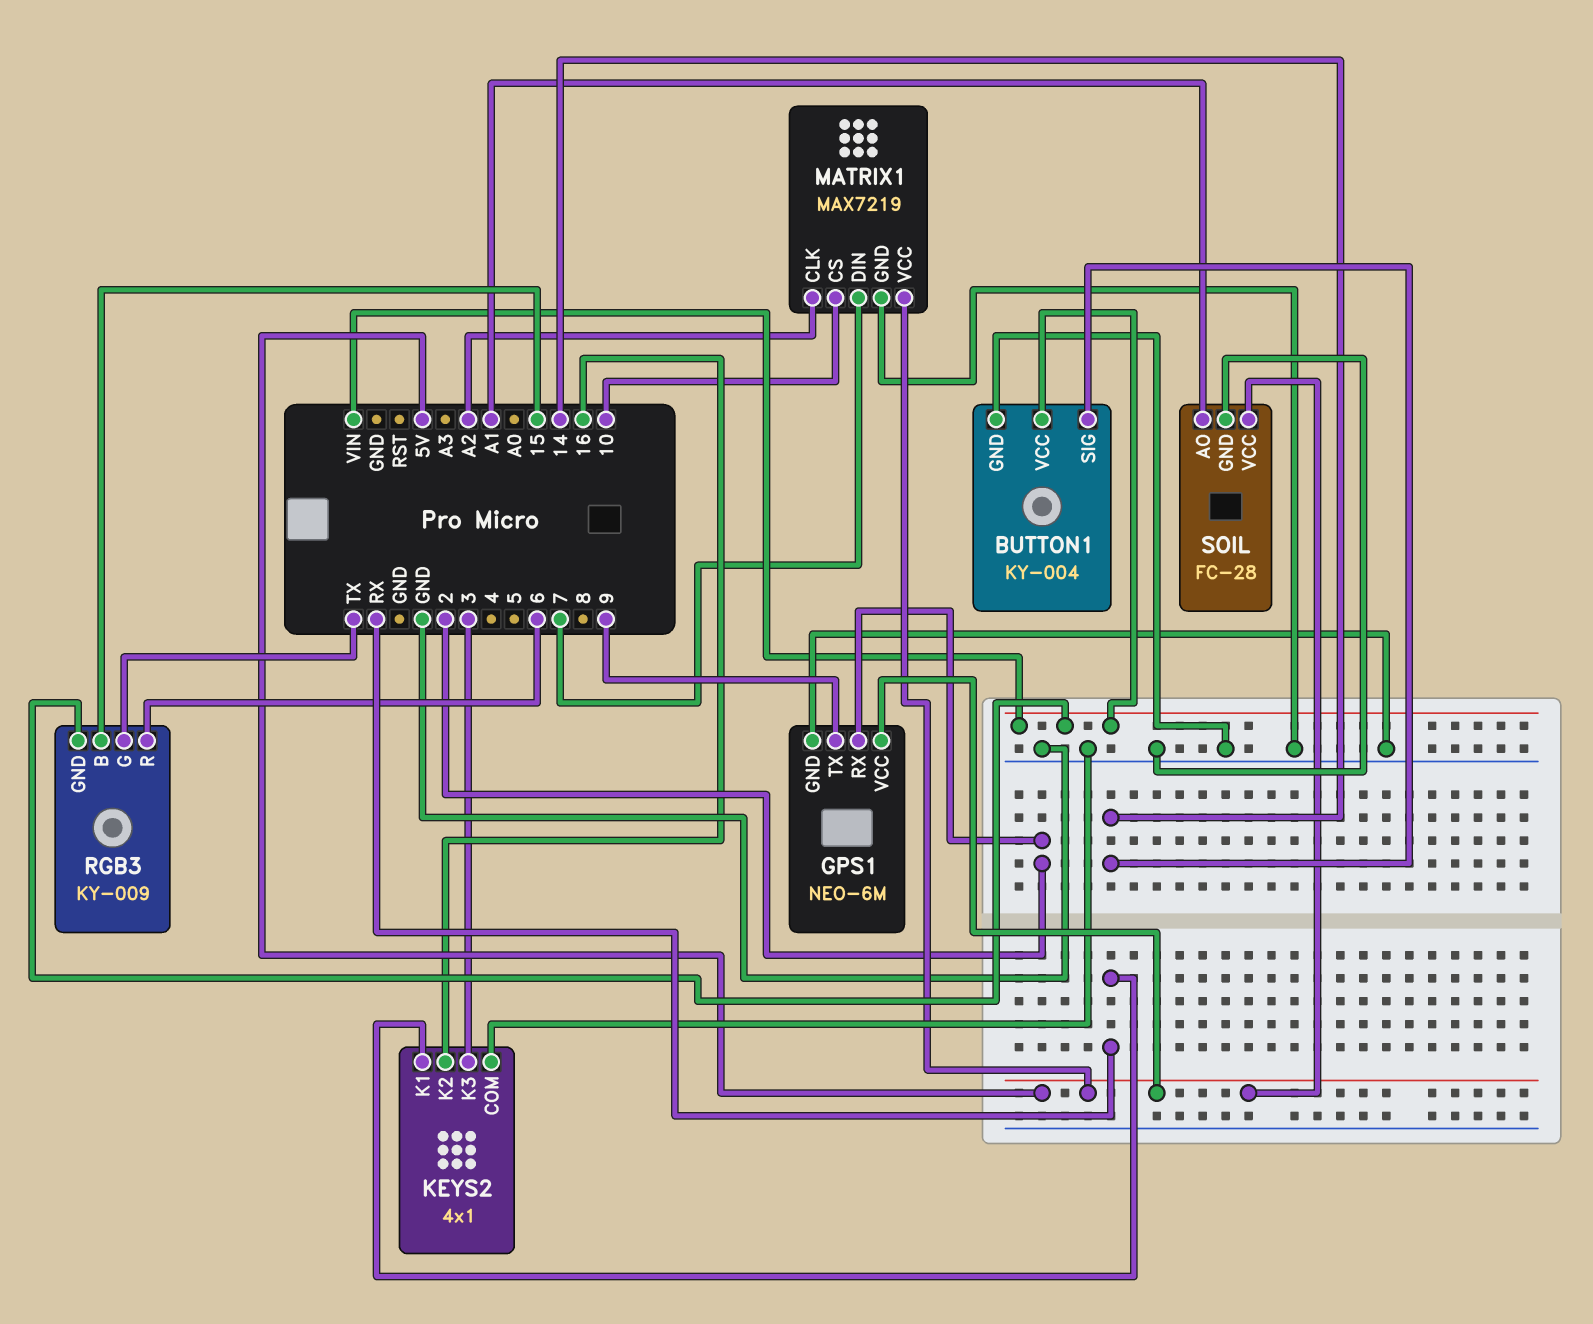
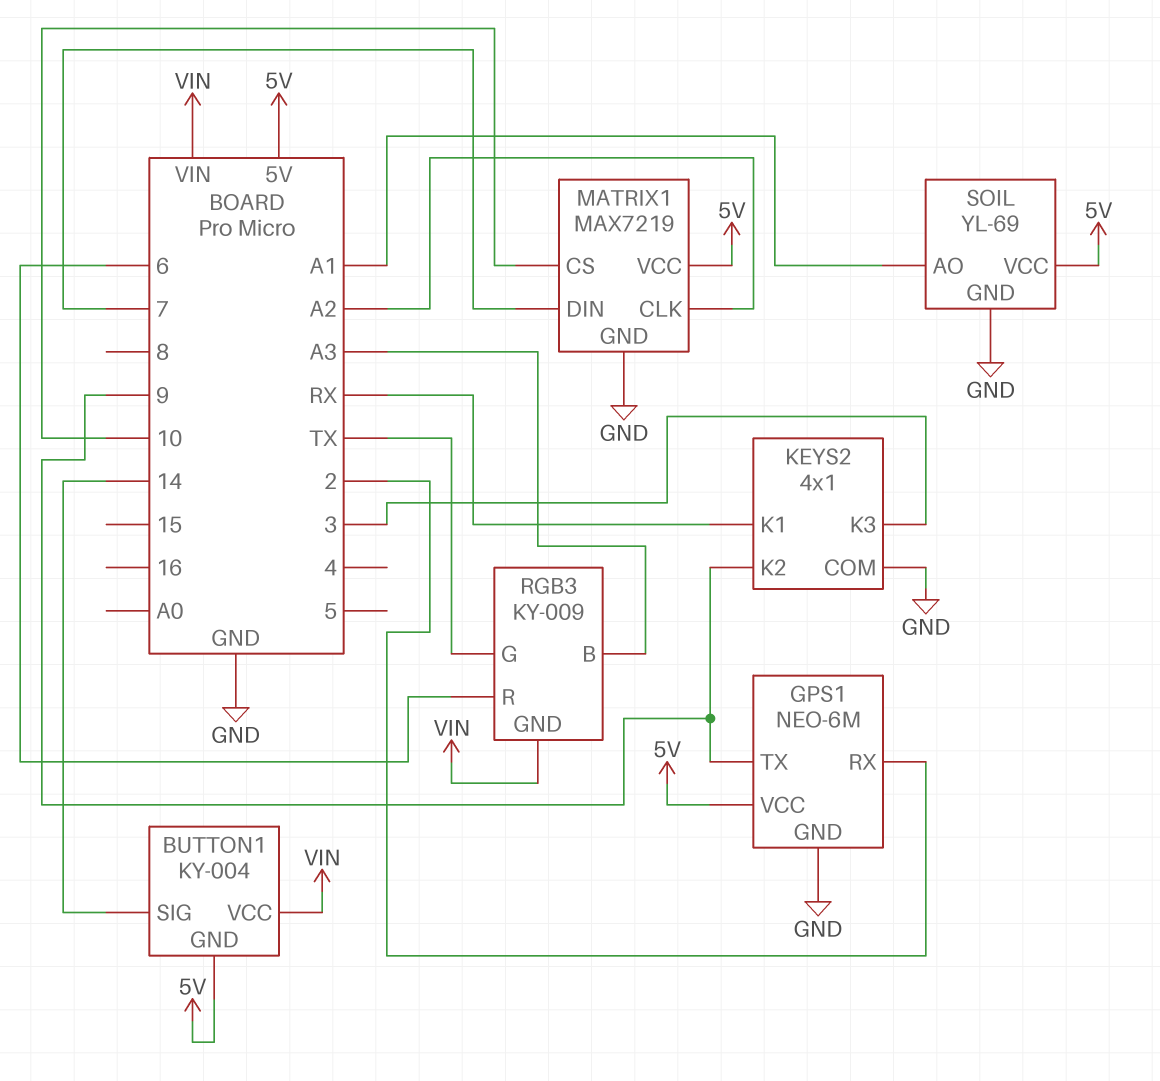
BUTTON1 pin GND: GND -> 5V
KEYS2 pin K2: 16 -> 9
RGB3 pin B: 15 -> A3
SOIL: FC-28 -> YL-69

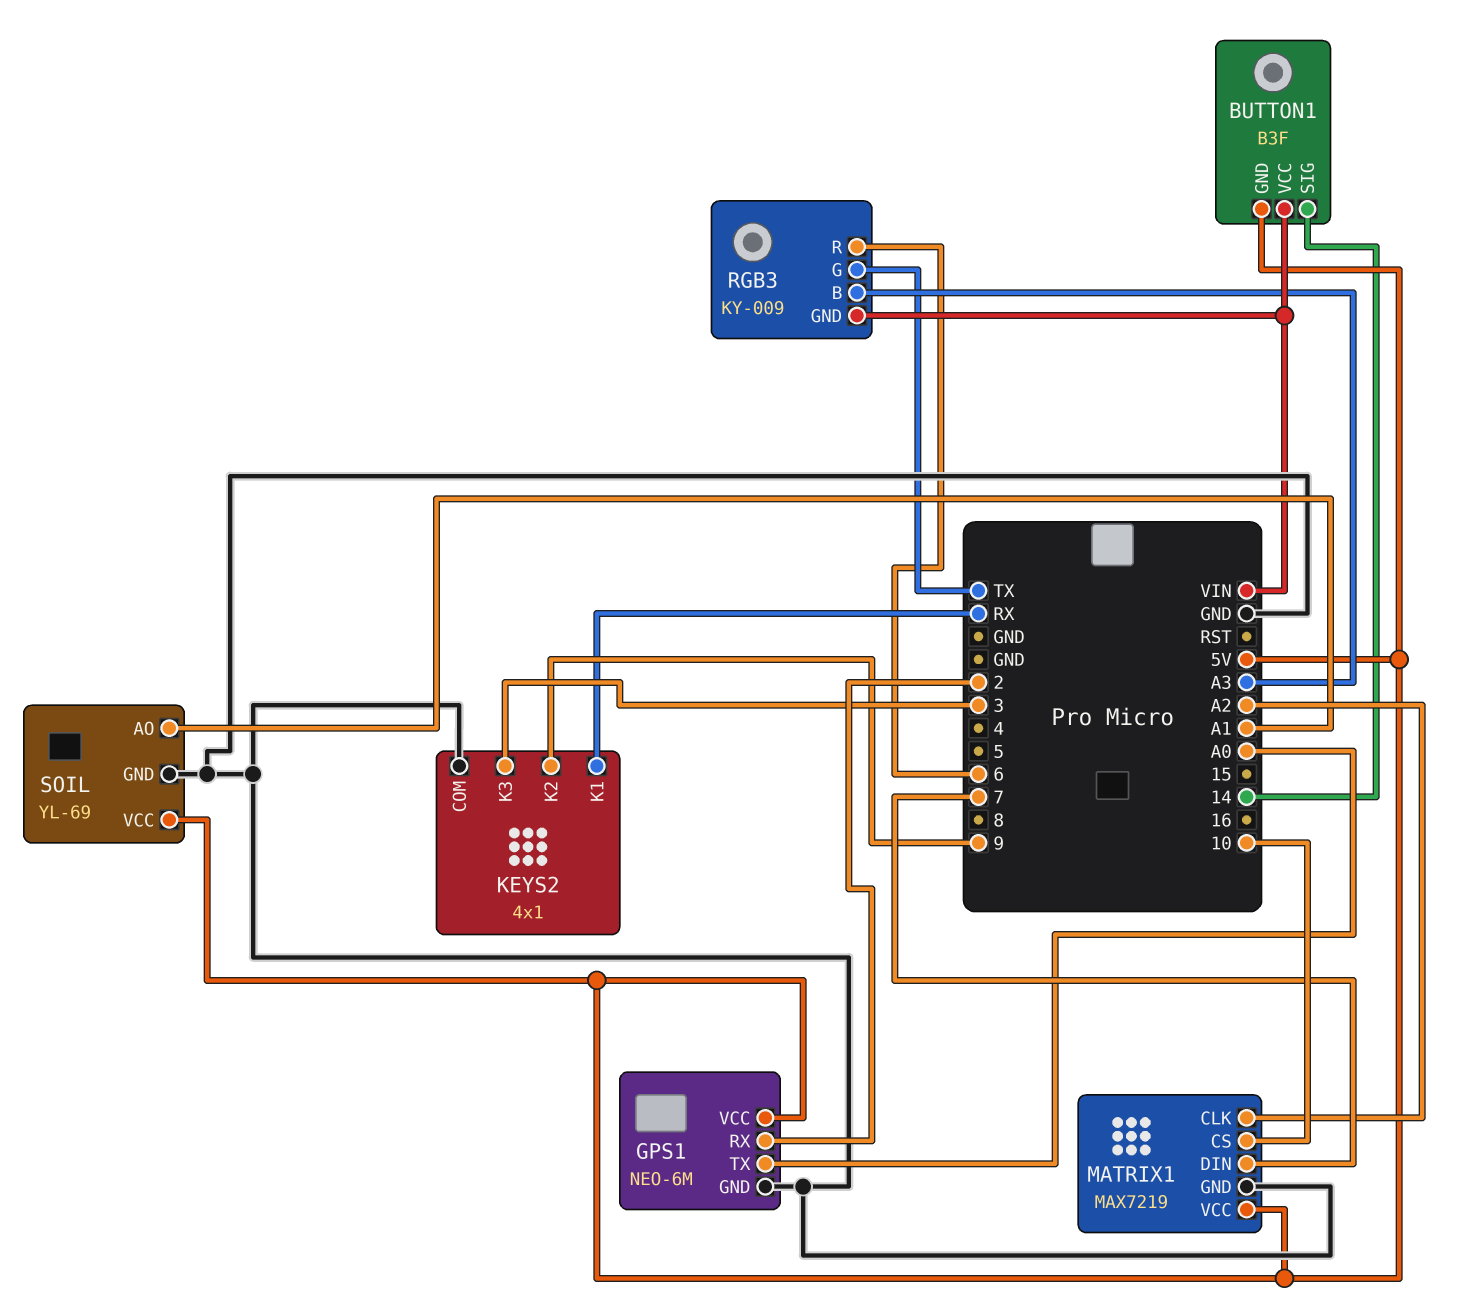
BUTTON1: KY-004 -> B3F
GPS1 pin TX: 9 -> A0

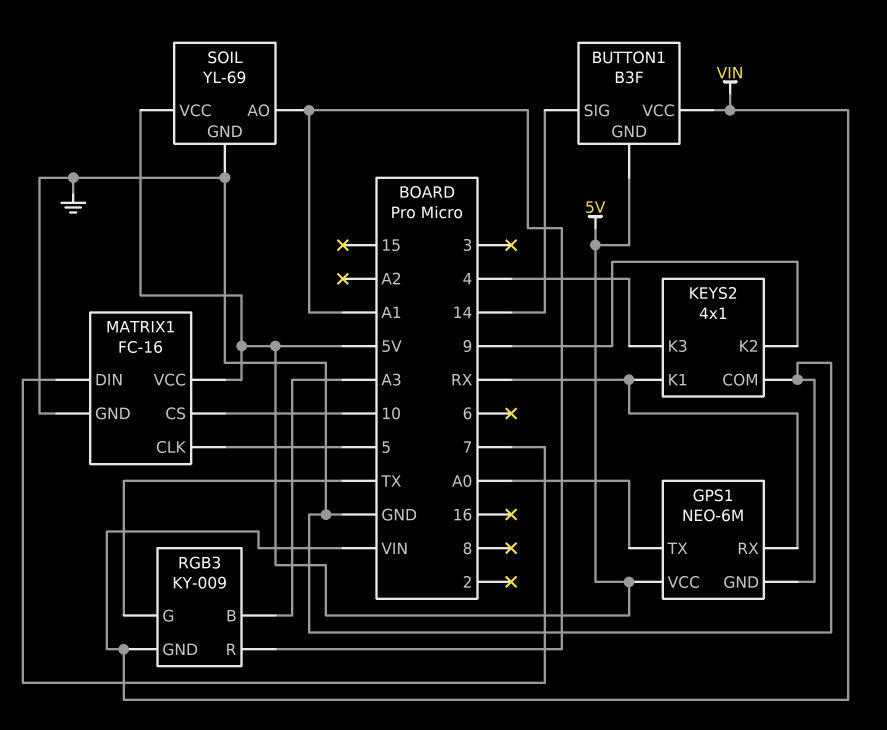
GPS1 pin RX: 2 -> RX
KEYS2 pin K3: 3 -> 4
MATRIX1: MAX7219 -> FC-16
MATRIX1 pin CLK: A2 -> 5
RGB3 pin R: 6 -> A1

